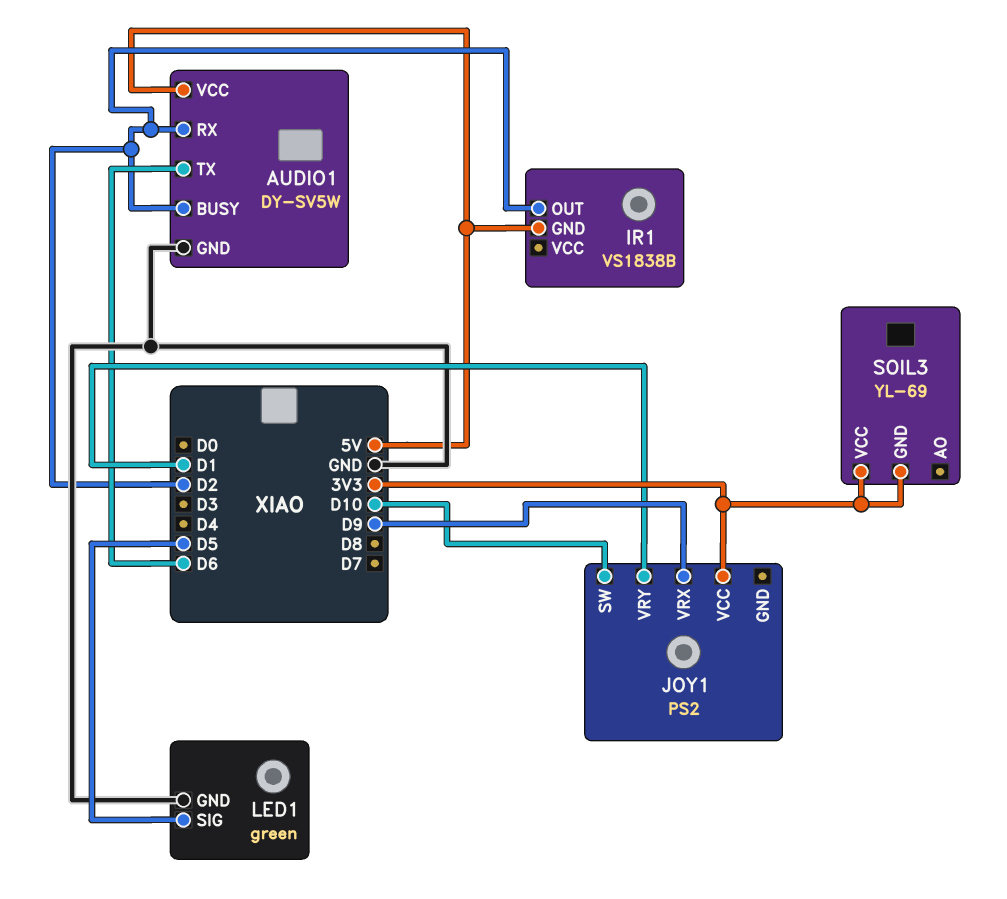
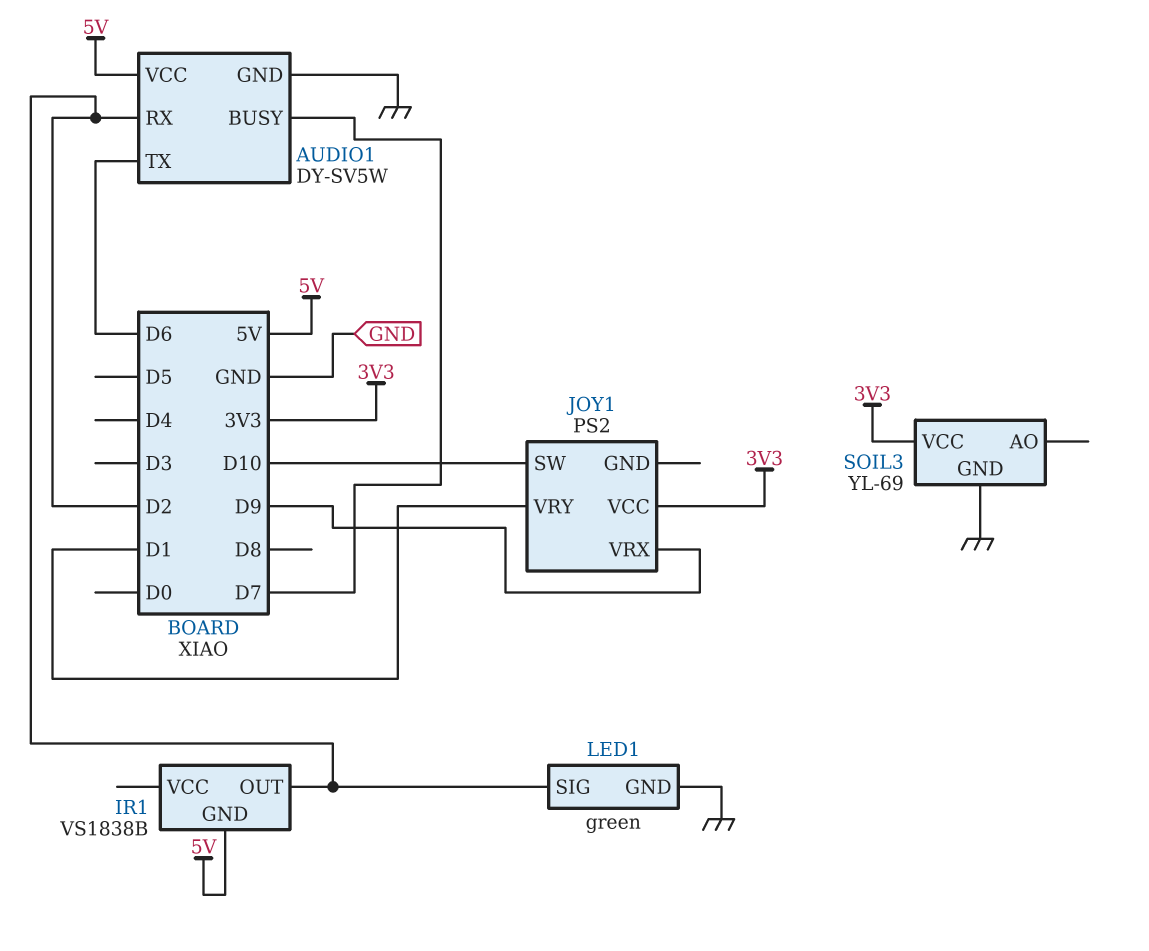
AUDIO1 pin BUSY: D2 -> D7
LED1 pin SIG: D5 -> D2
SOIL3 pin GND: 3V3 -> GND

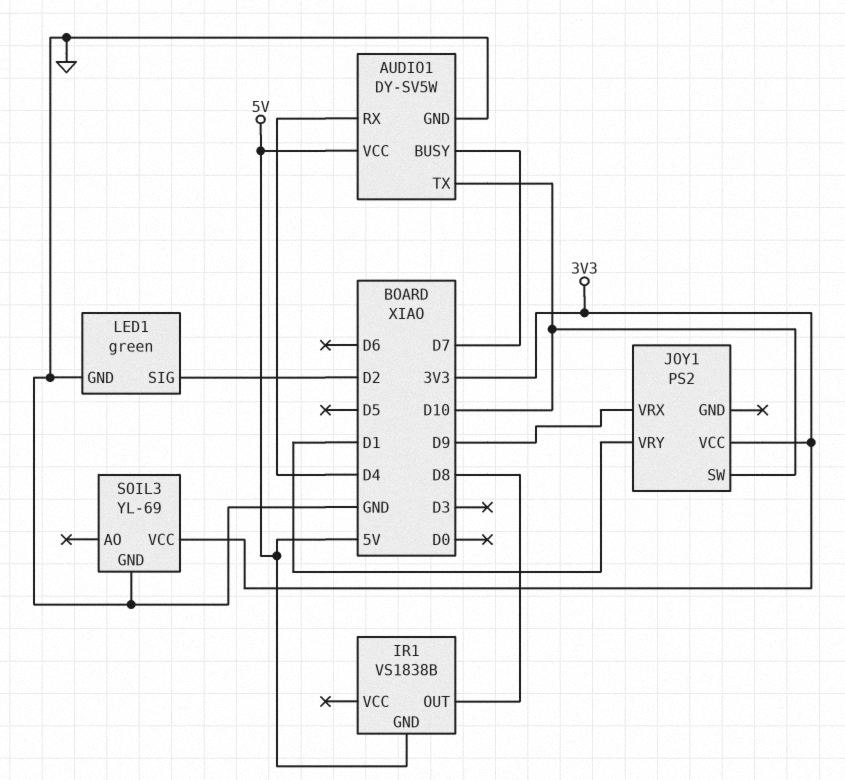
AUDIO1 pin RX: D2 -> D4
AUDIO1 pin TX: D6 -> D10
IR1 pin OUT: D2 -> D8

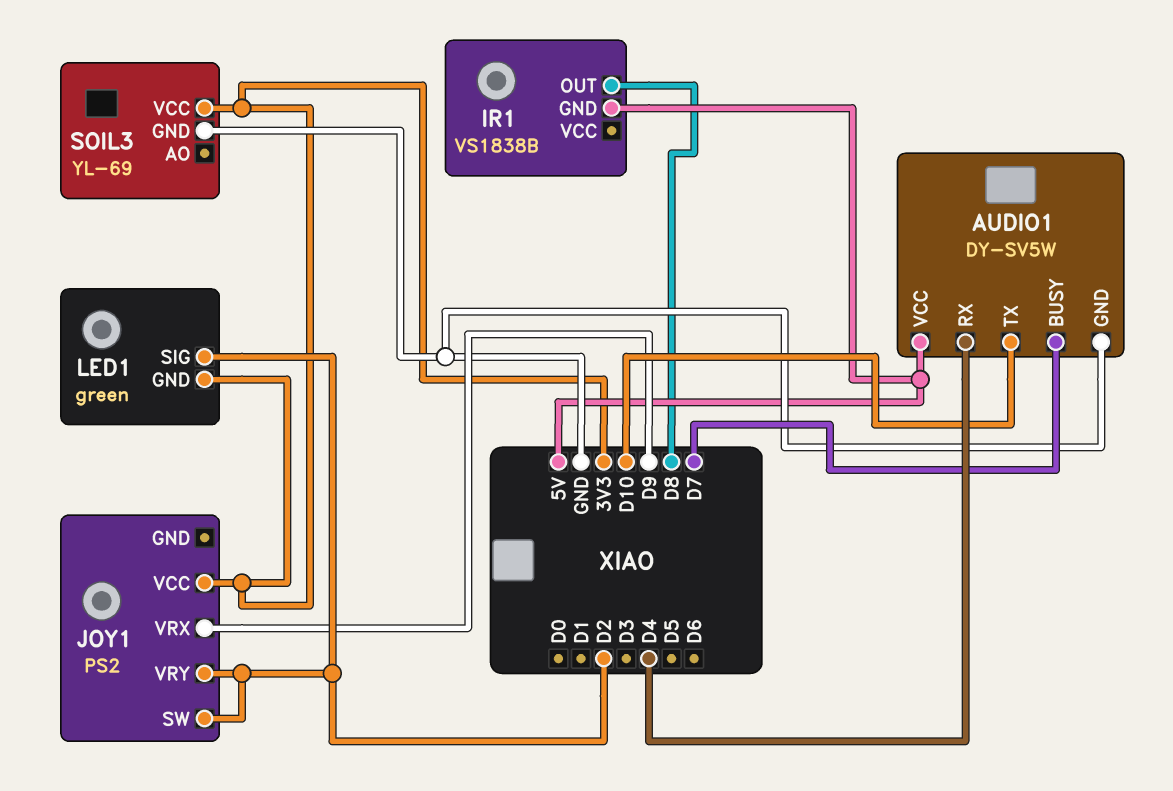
JOY1 pin SW: D10 -> D2
JOY1 pin VRY: D1 -> D2
LED1 pin GND: GND -> 3V3

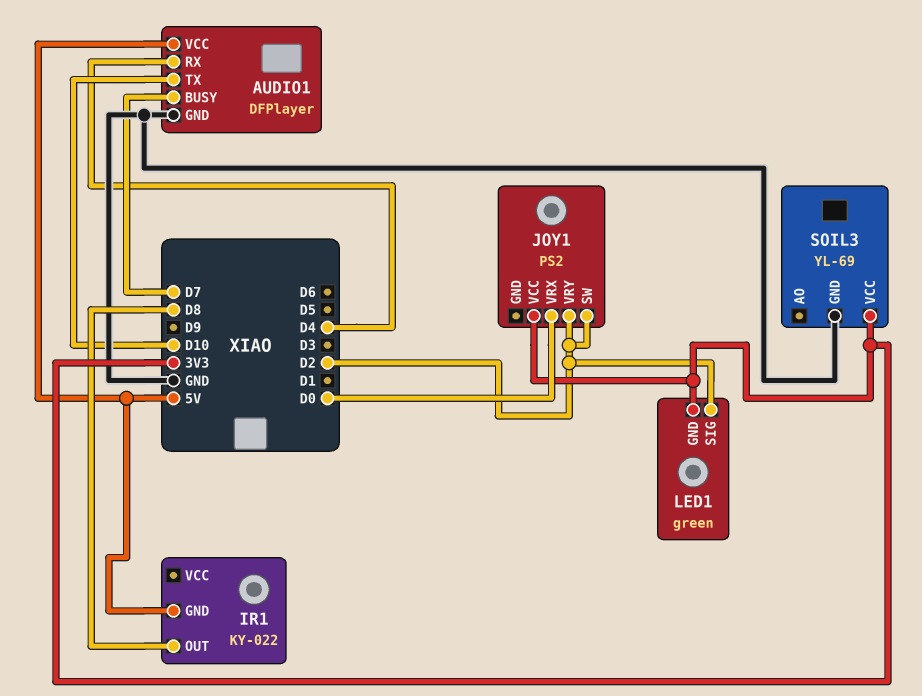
AUDIO1: DY-SV5W -> DFPlayer
IR1: VS1838B -> KY-022
JOY1 pin VRX: D9 -> D0

